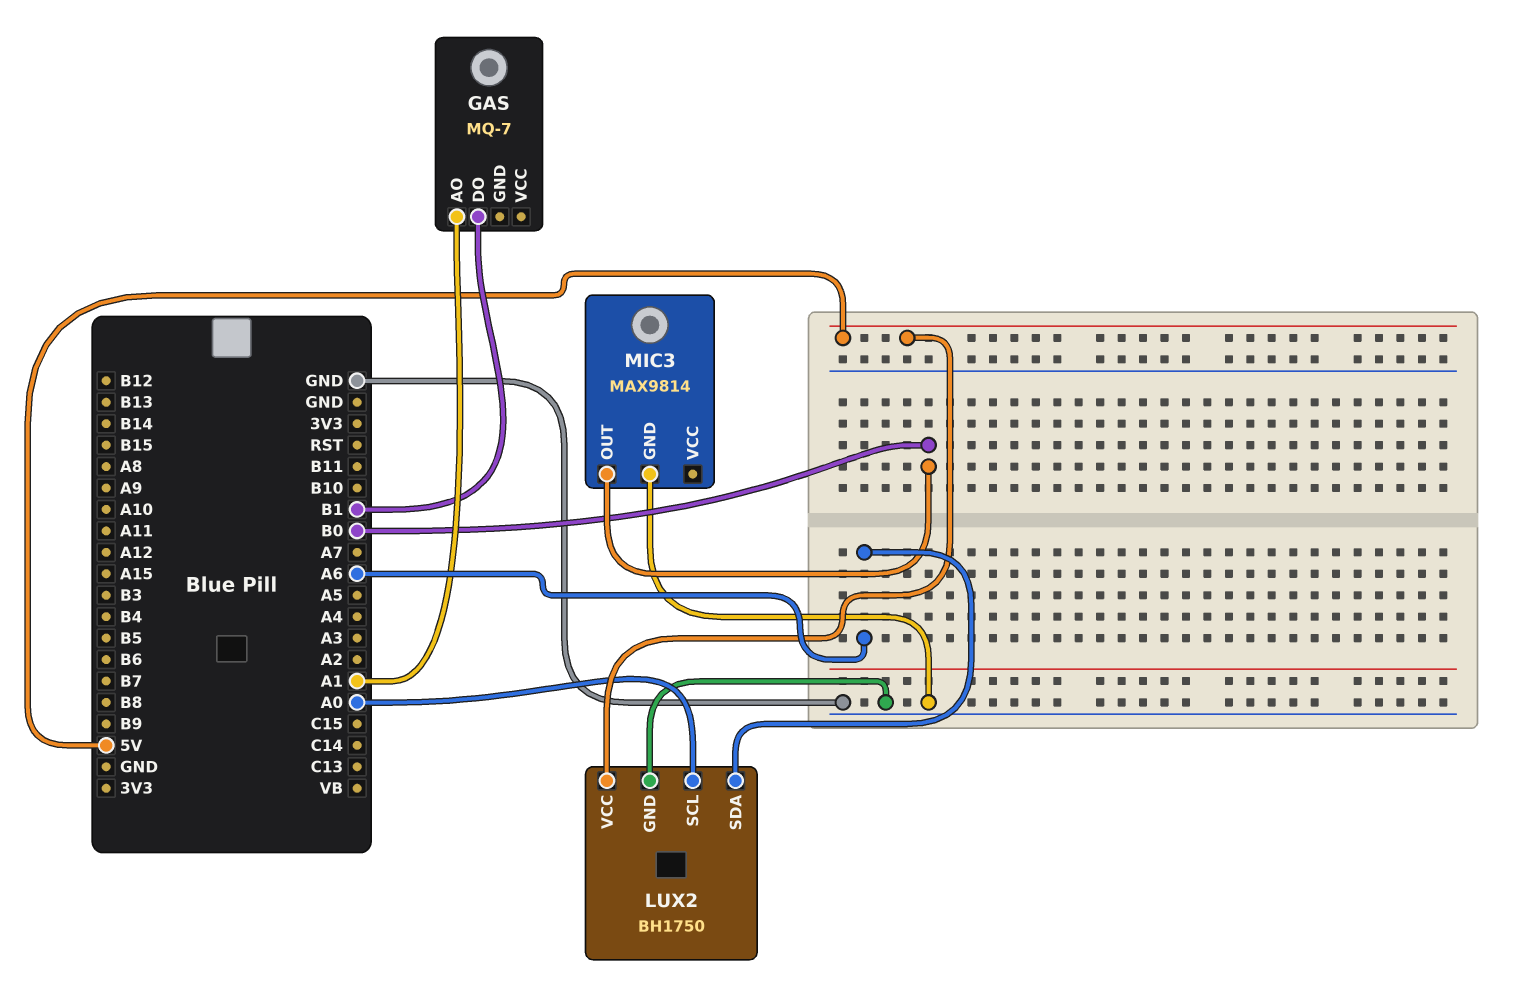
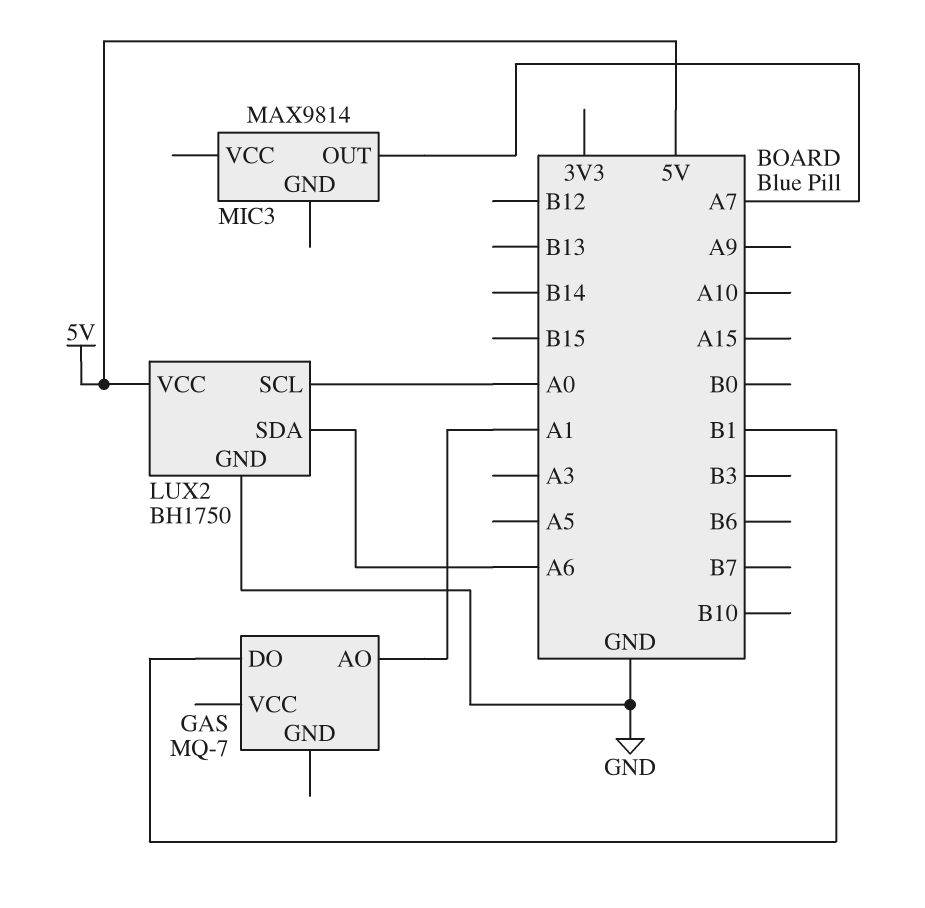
MIC3 pin GND: GND -> none
MIC3 pin OUT: B0 -> A7

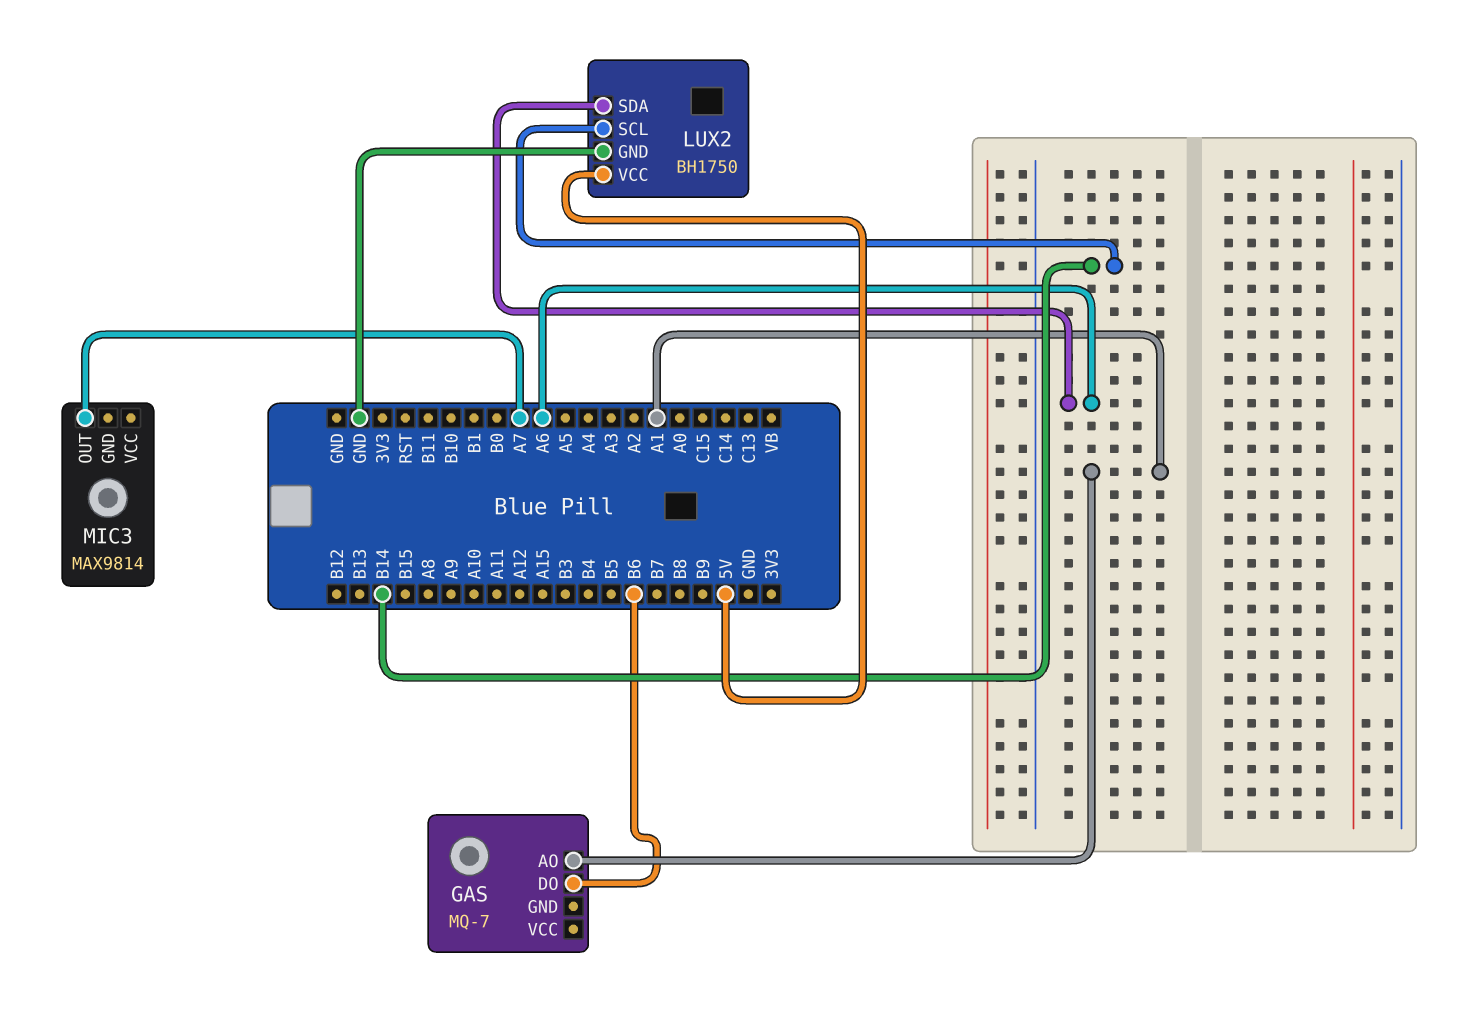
GAS pin DO: B1 -> B6
LUX2 pin SCL: A0 -> B14

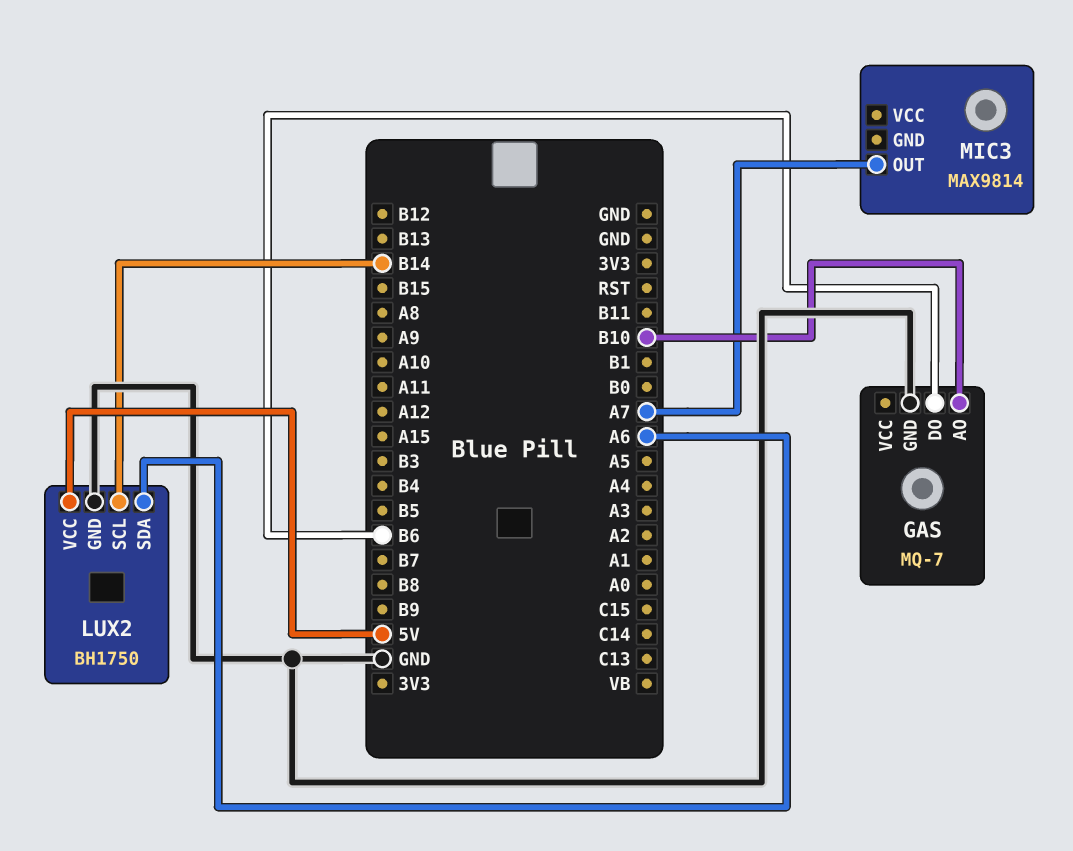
GAS pin AO: A1 -> B10
GAS pin GND: none -> GND

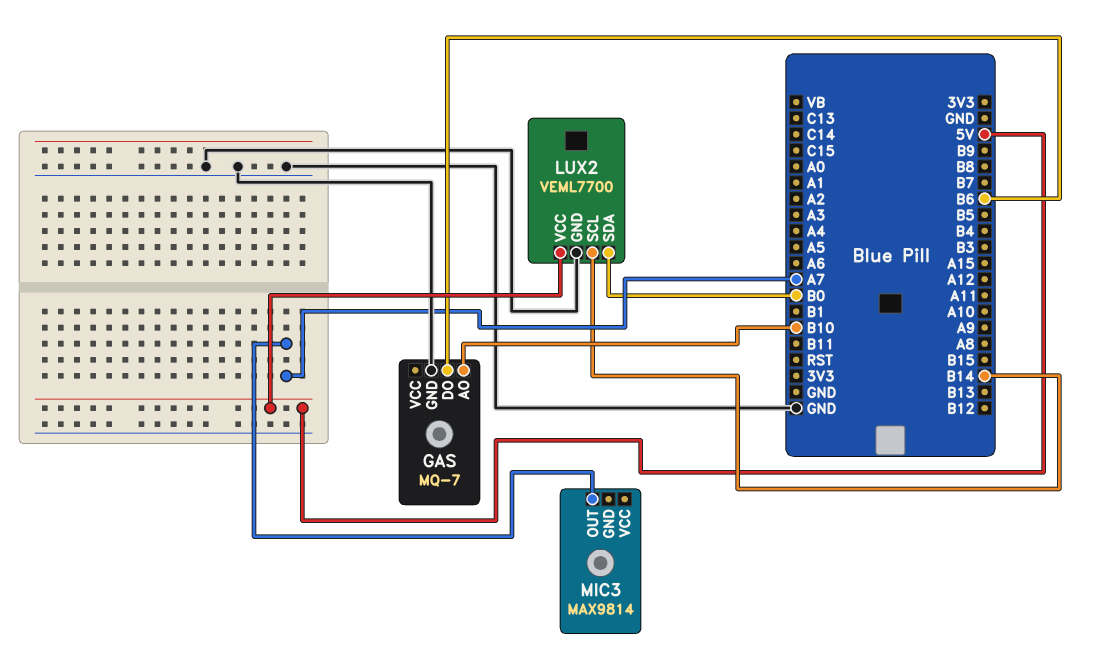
LUX2: BH1750 -> VEML7700
LUX2 pin SDA: A6 -> B0

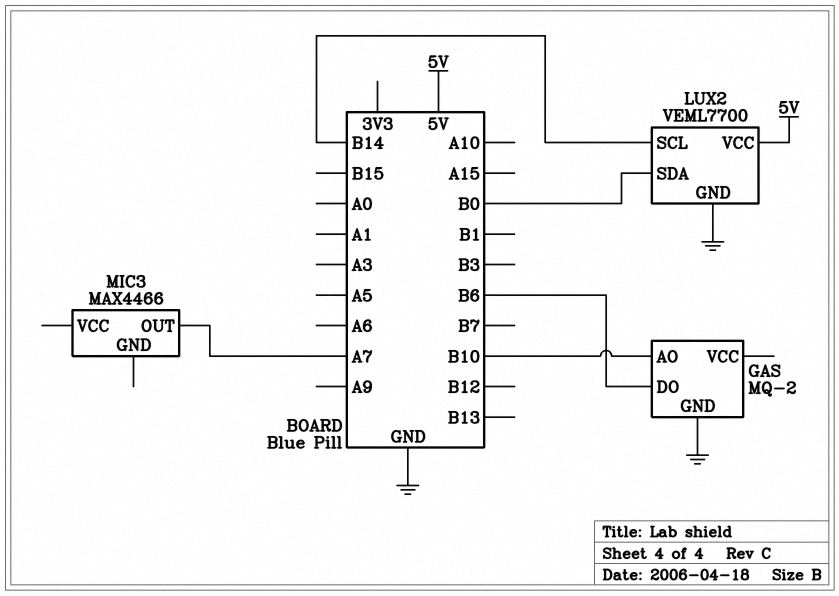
GAS: MQ-7 -> MQ-2
MIC3: MAX9814 -> MAX4466

